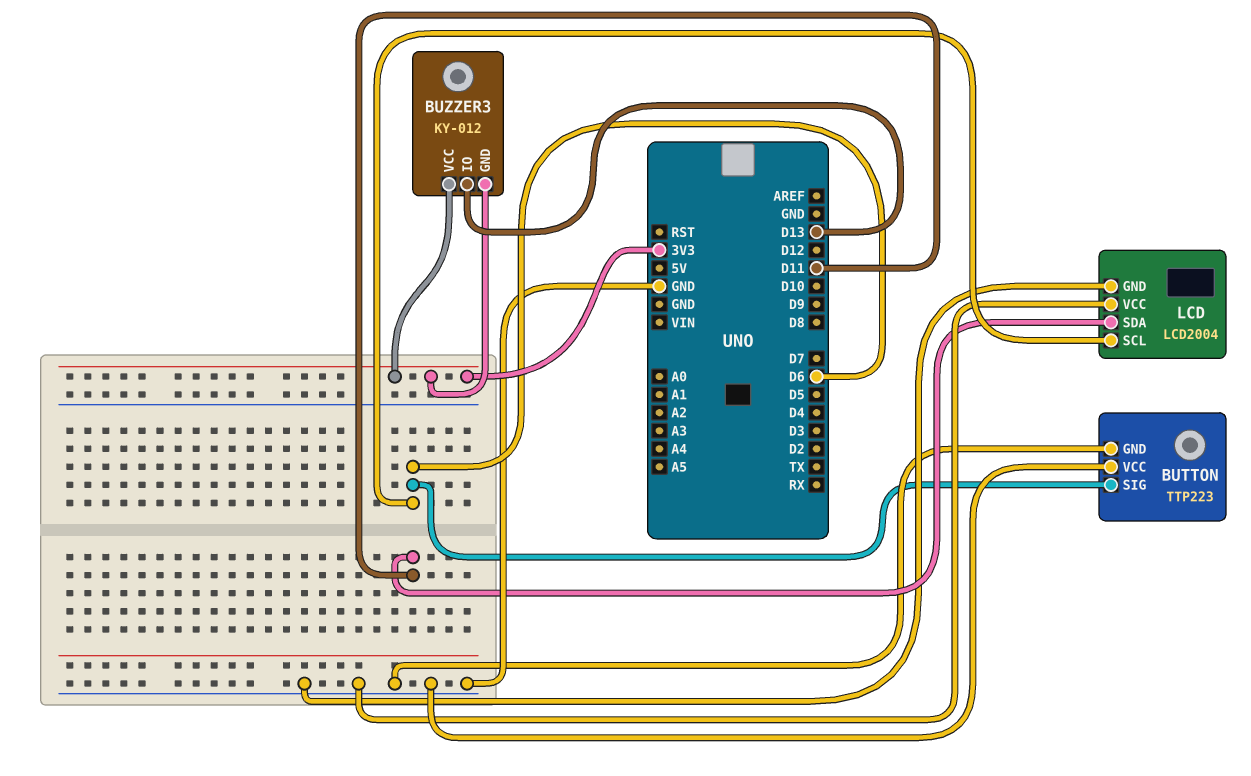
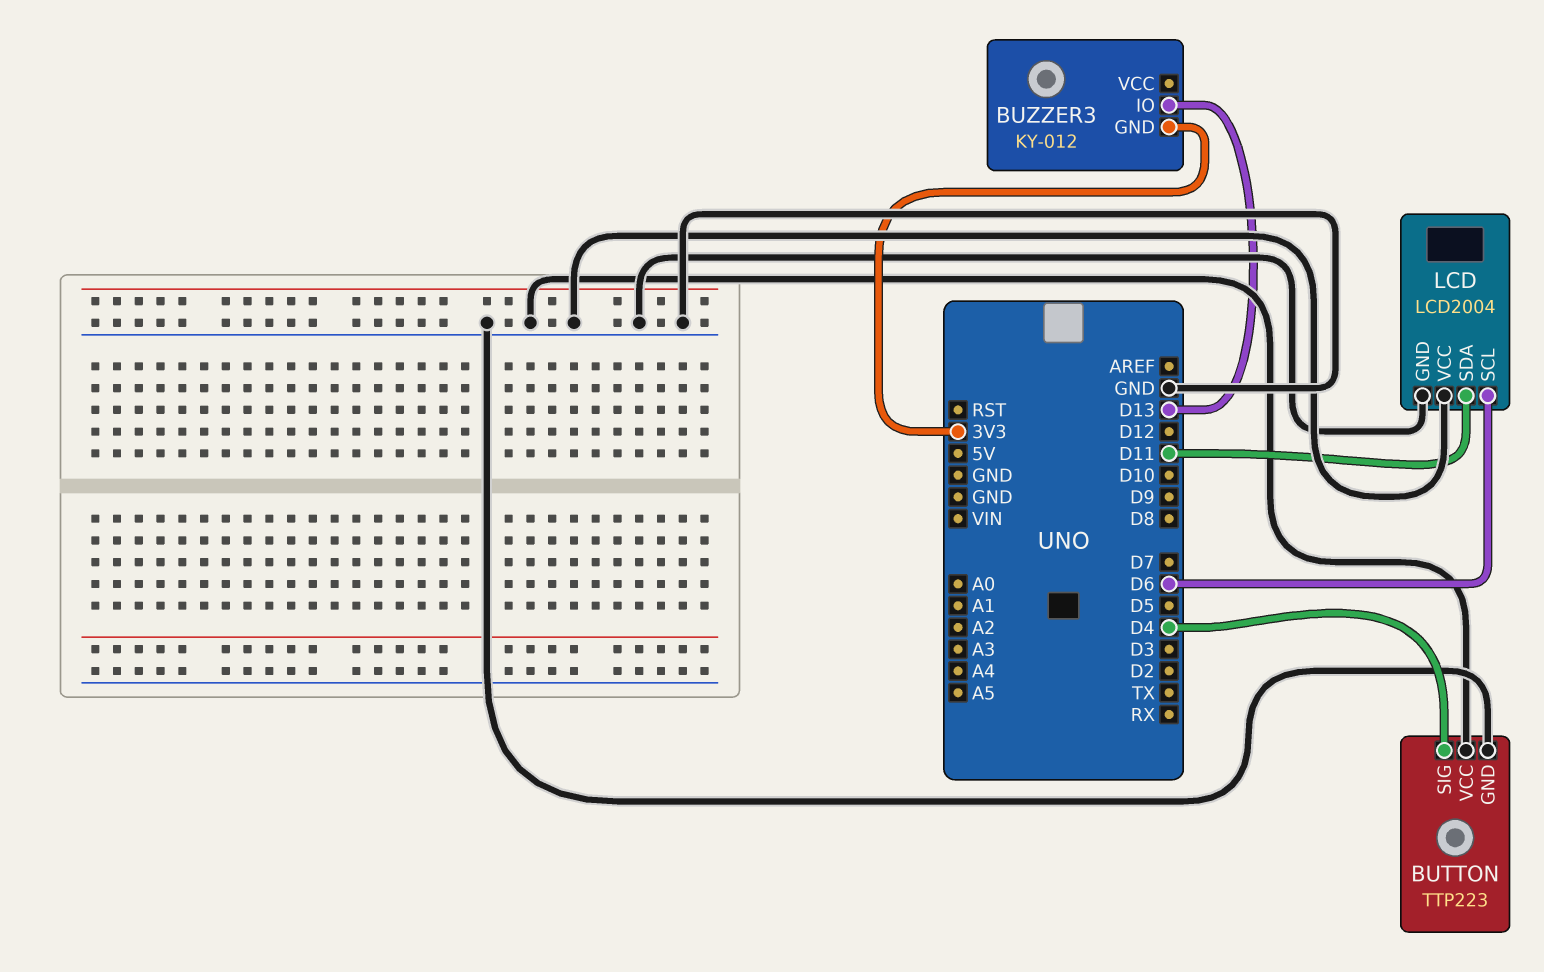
BUTTON pin SIG: D6 -> D4
BUZZER3 pin VCC: 3V3 -> none

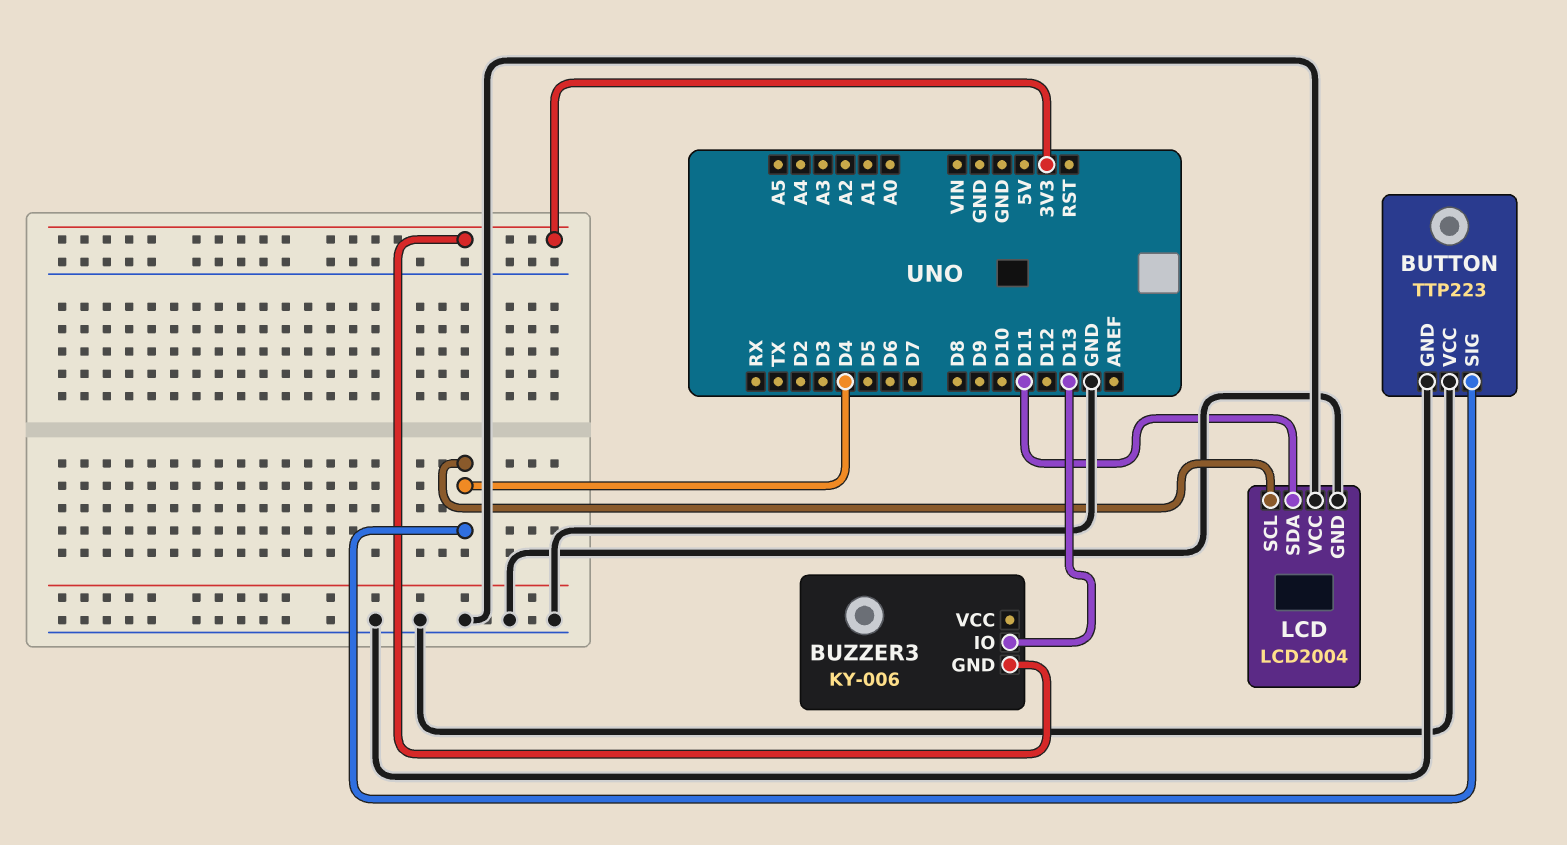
BUZZER3: KY-012 -> KY-006
LCD pin SCL: D6 -> D4

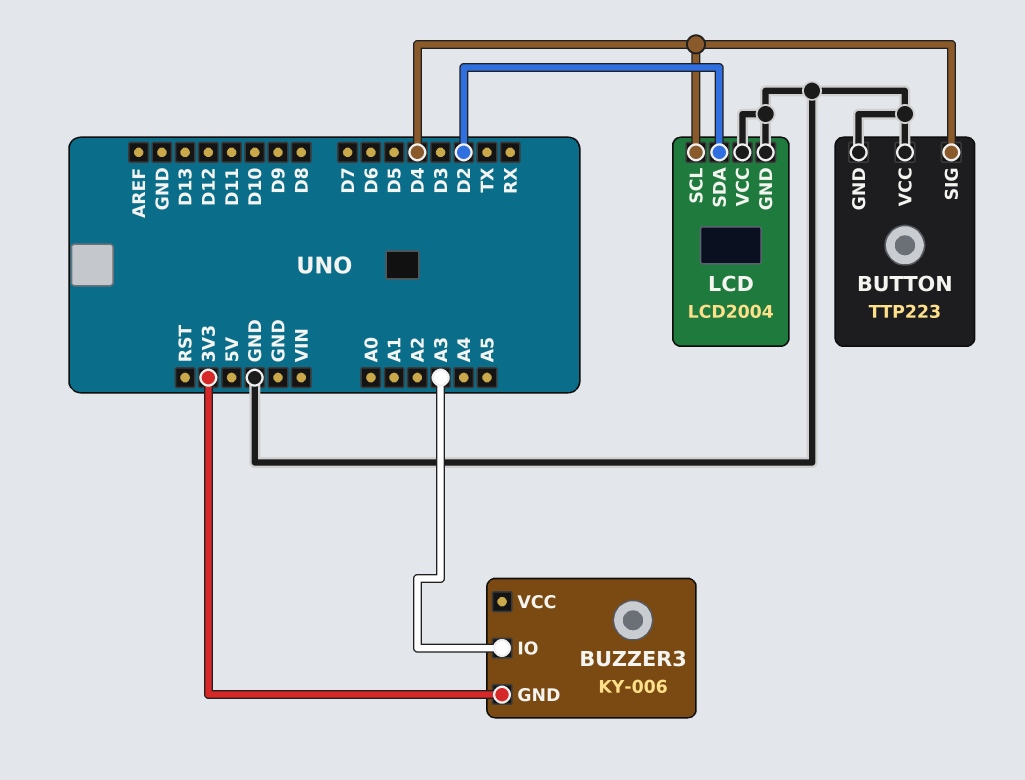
BUZZER3 pin IO: D13 -> A3
LCD pin SDA: D11 -> D2

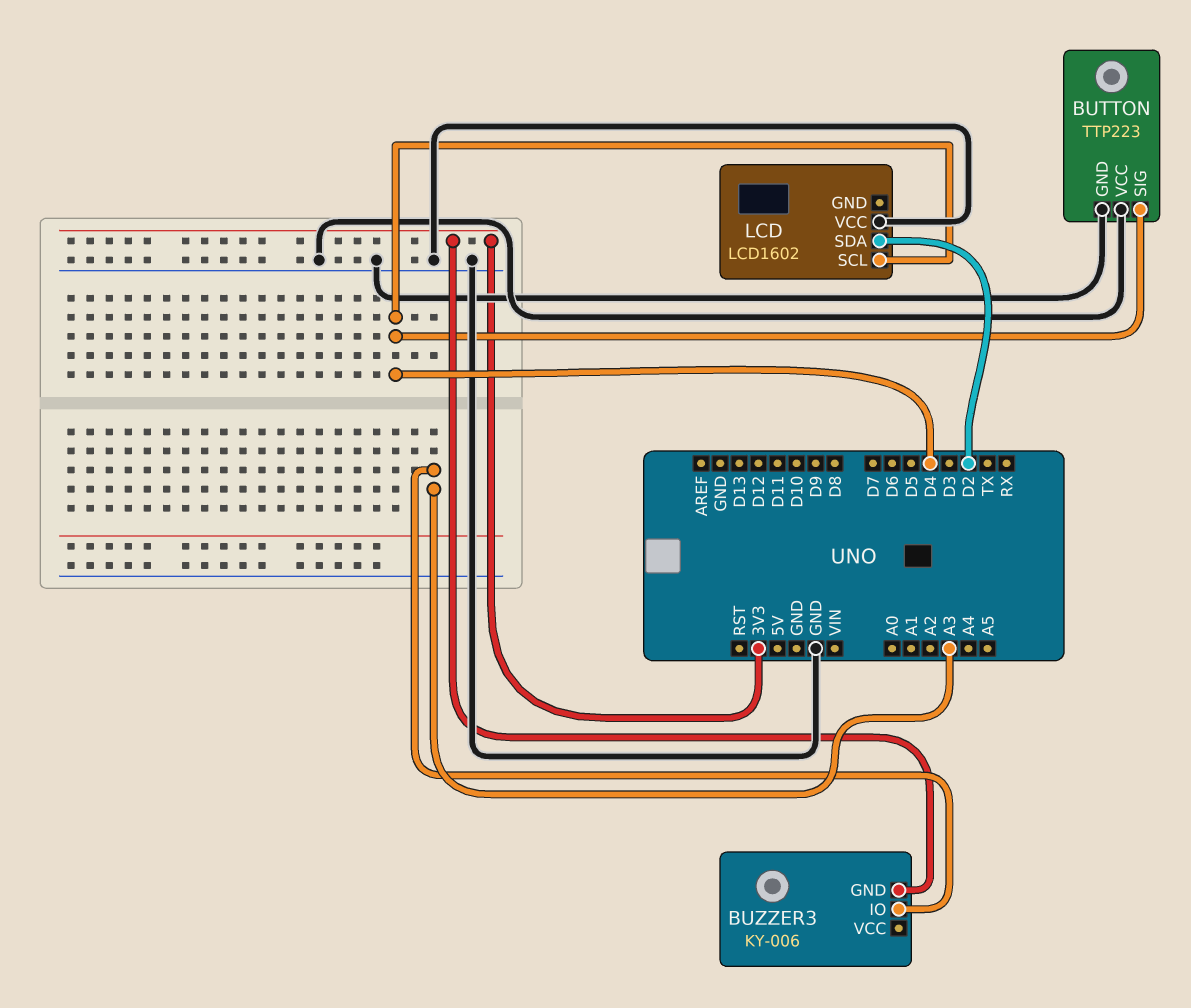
LCD: LCD2004 -> LCD1602
LCD pin GND: GND -> none

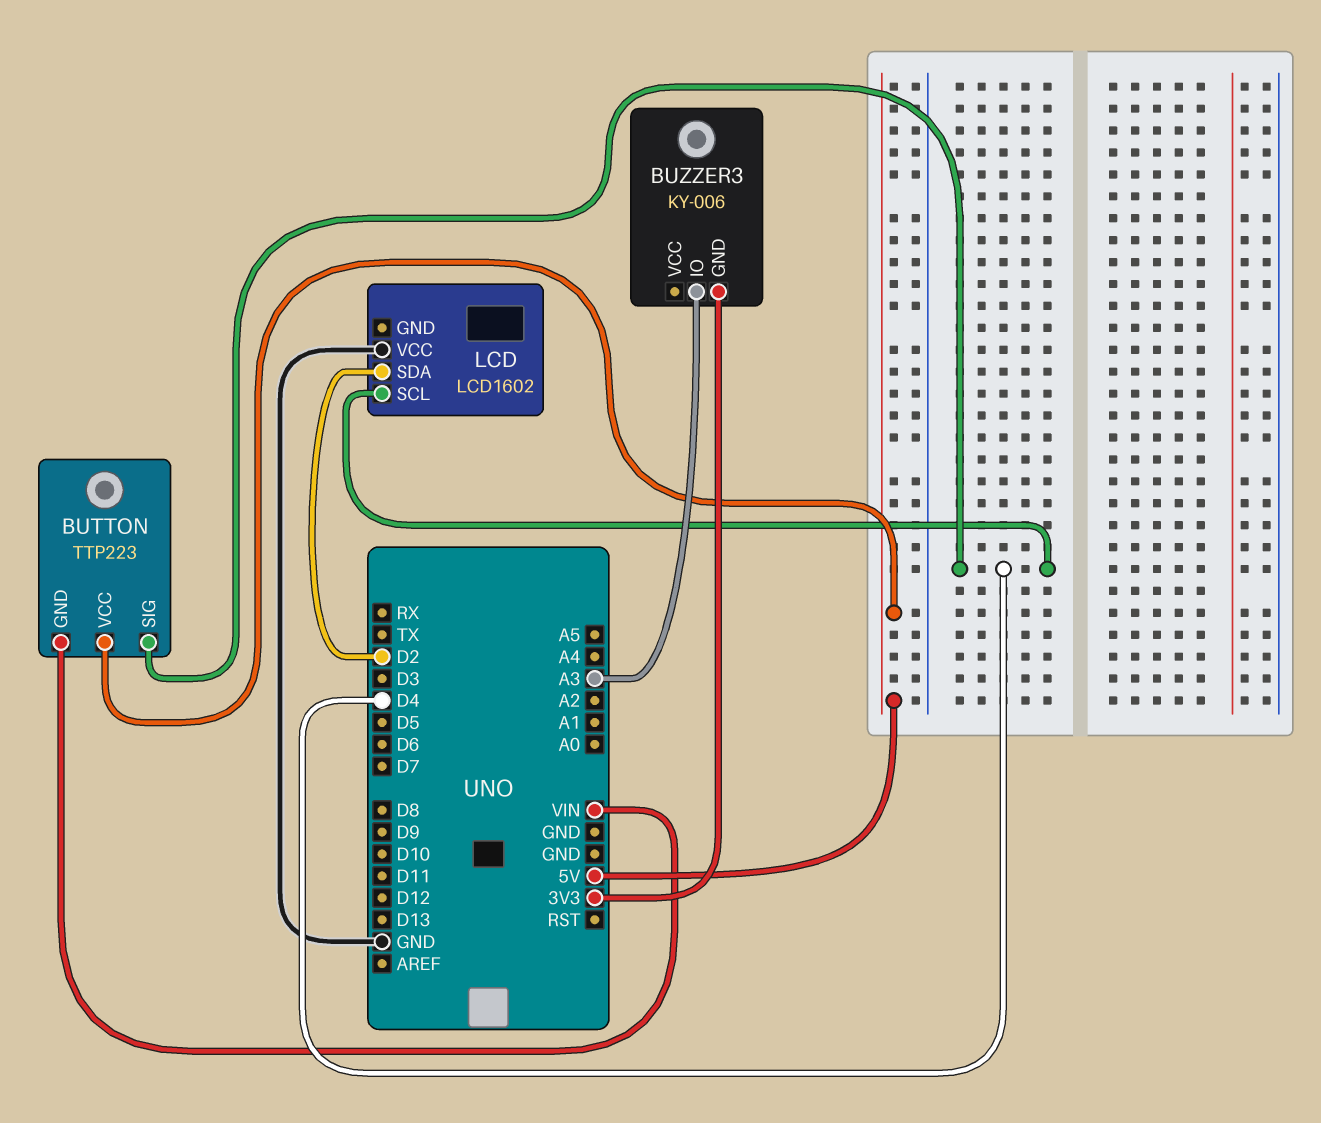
BUTTON pin GND: GND -> VIN
BUTTON pin VCC: GND -> 5V

